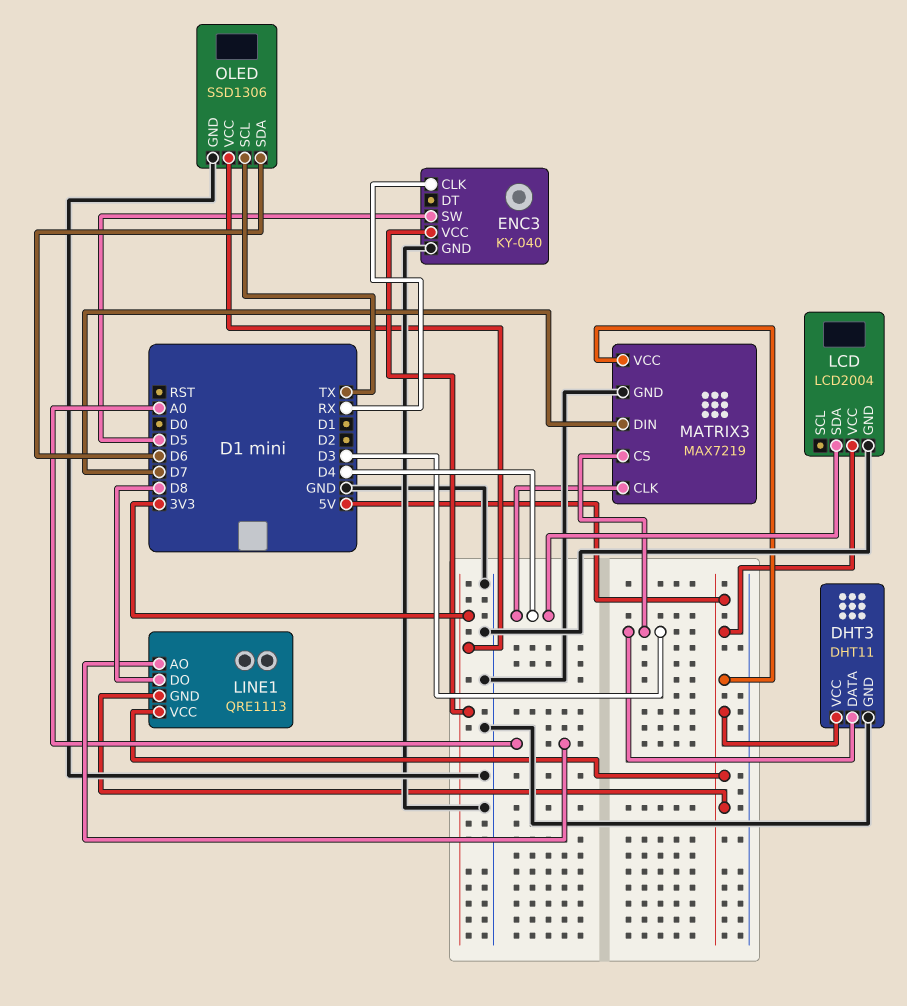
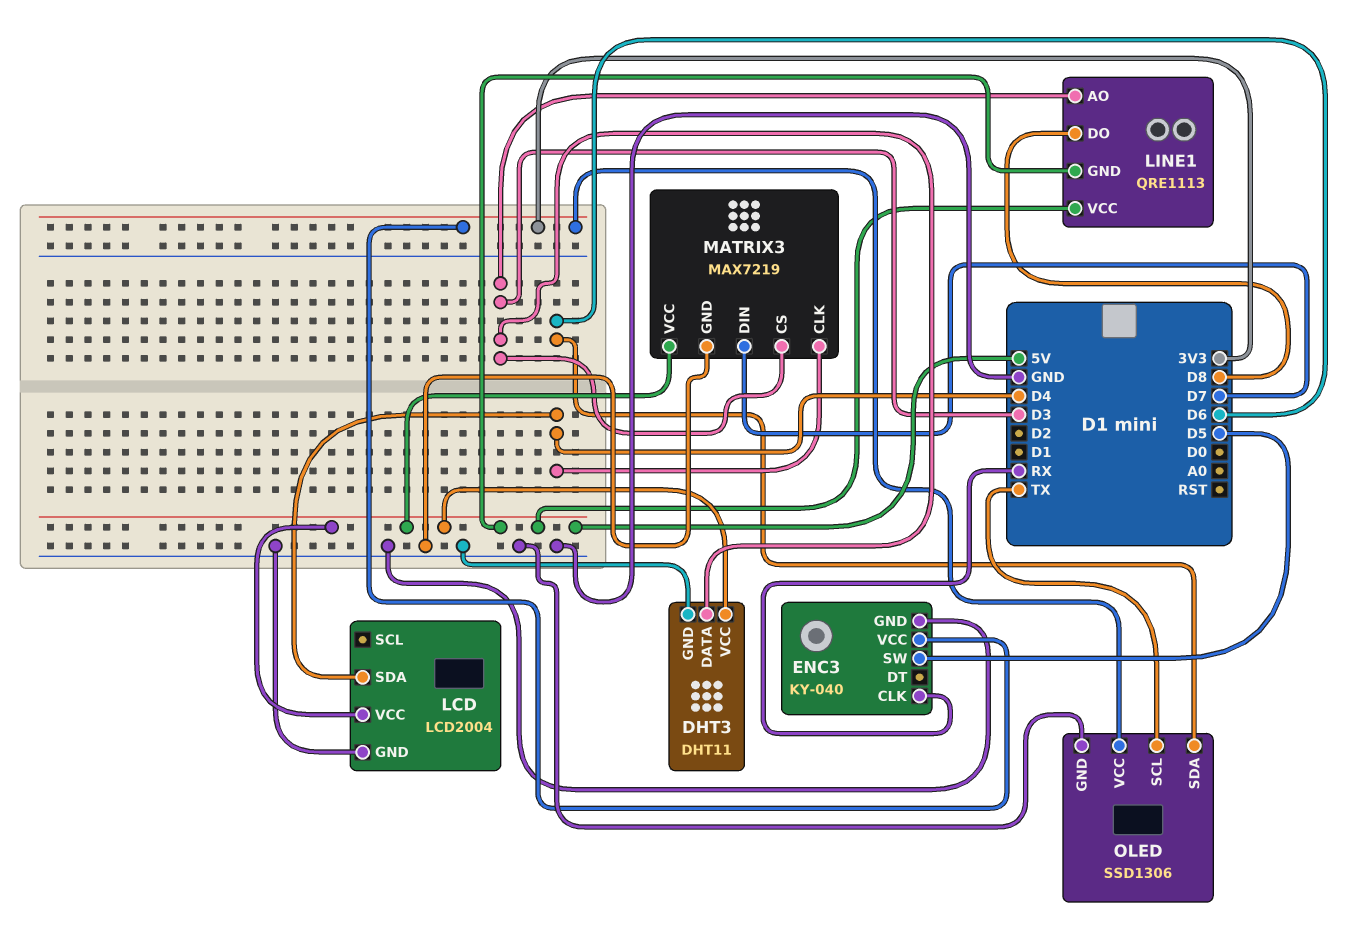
LINE1 pin AO: A0 -> D3

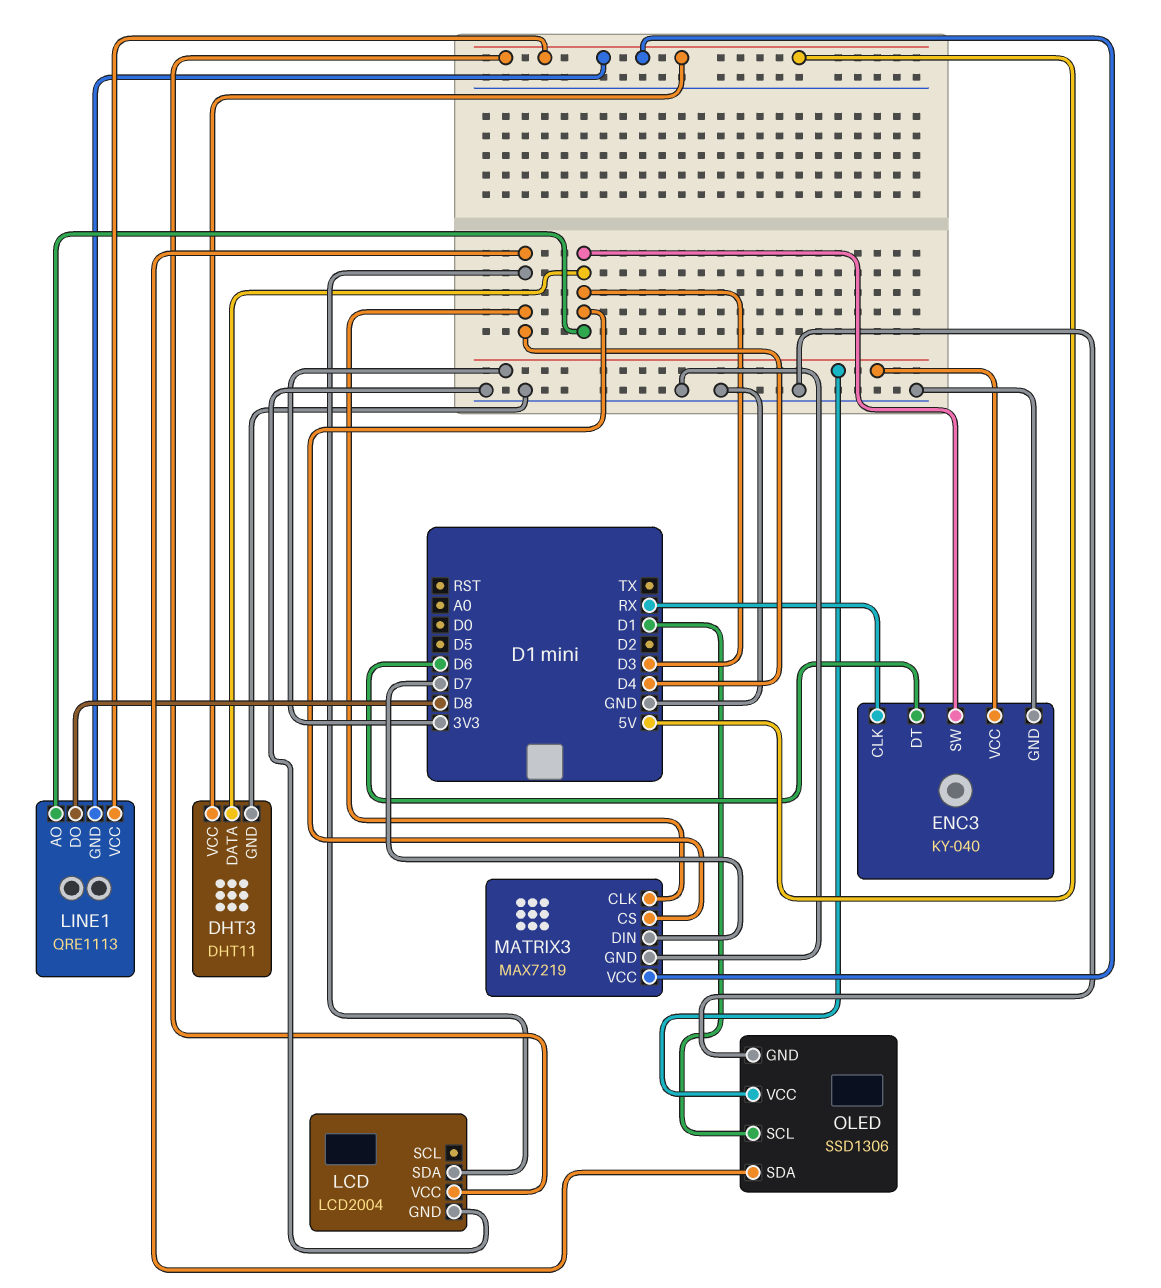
ENC3 pin DT: none -> D6
ENC3 pin SW: D5 -> D3
OLED pin SCL: TX -> D1
OLED pin SDA: D6 -> D4

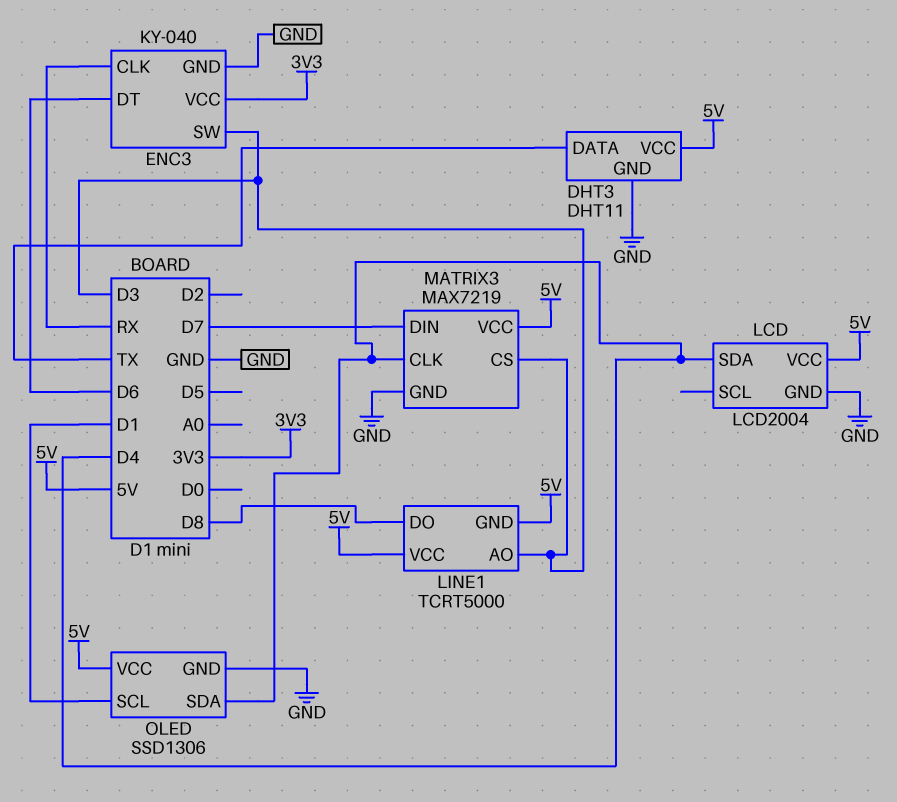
DHT3 pin DATA: D3 -> TX
LINE1: QRE1113 -> TCRT5000
OLED pin VCC: 3V3 -> 5V

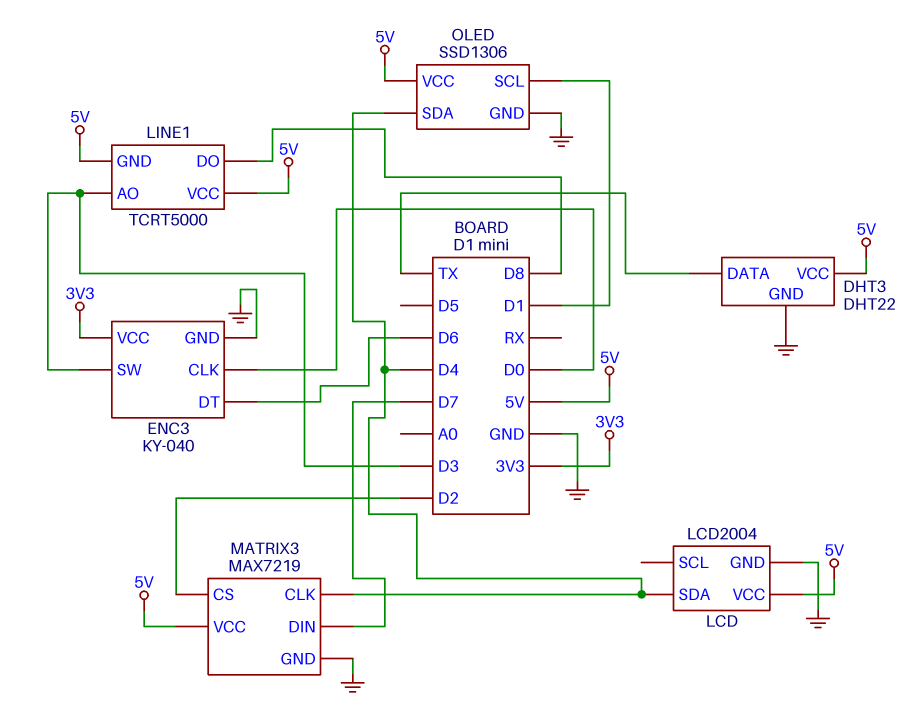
DHT3: DHT11 -> DHT22
ENC3 pin CLK: RX -> D0
MATRIX3 pin CS: D3 -> D2

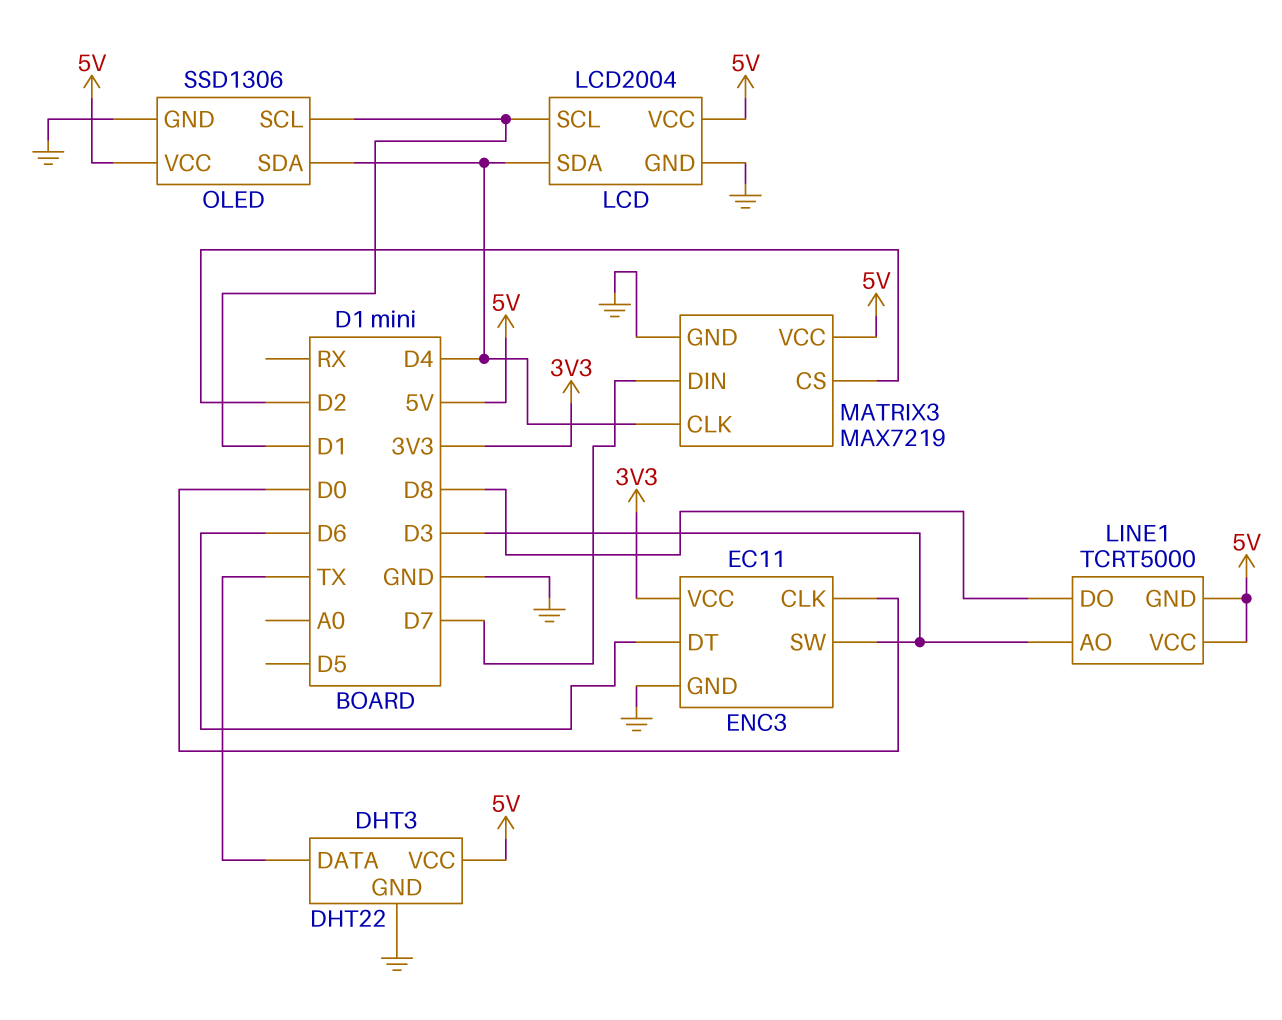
ENC3: KY-040 -> EC11
LCD pin SCL: none -> D1

